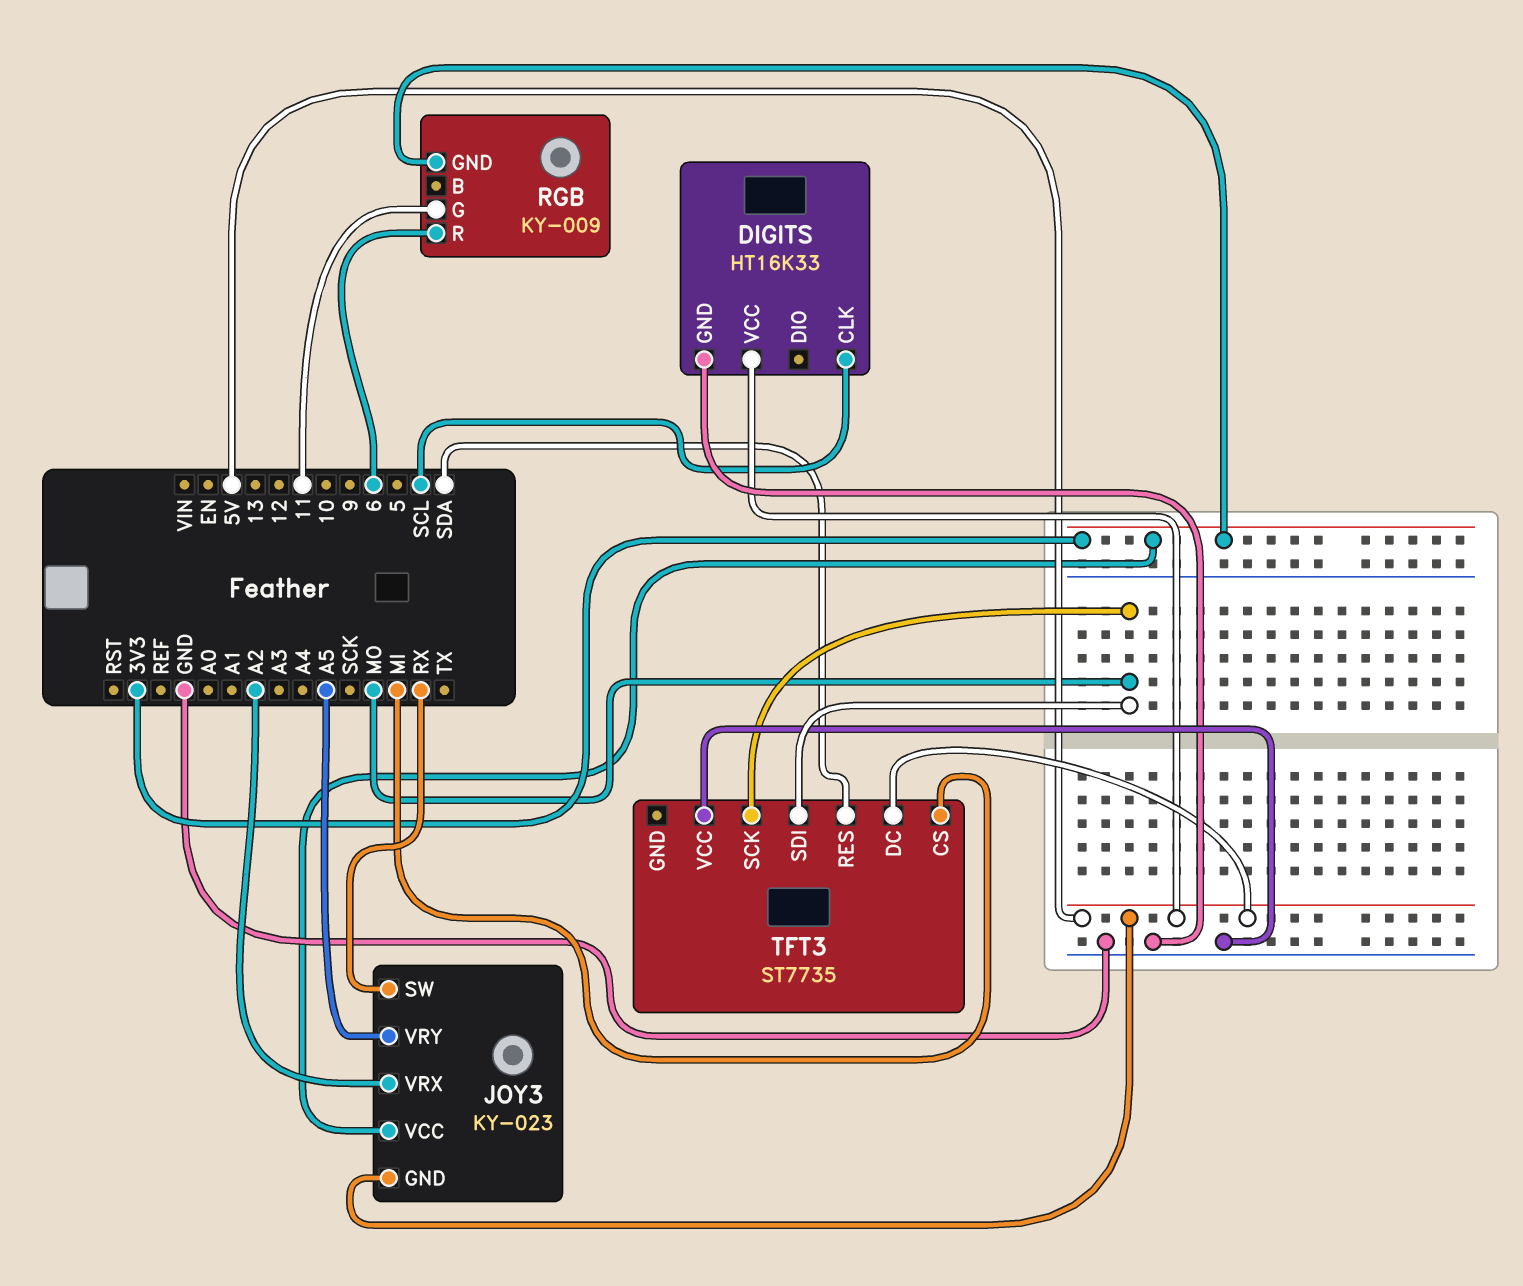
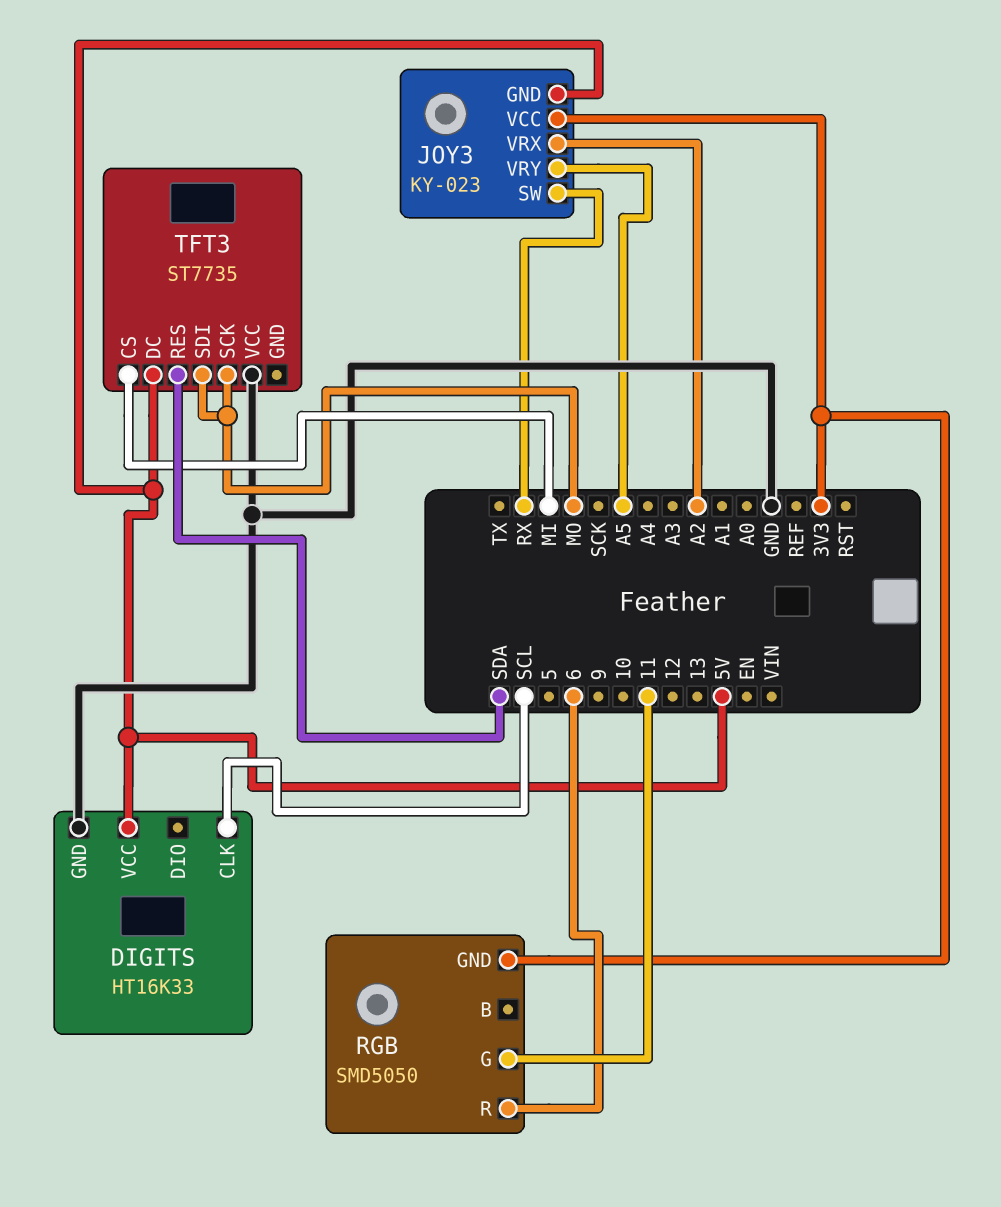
RGB: KY-009 -> SMD5050

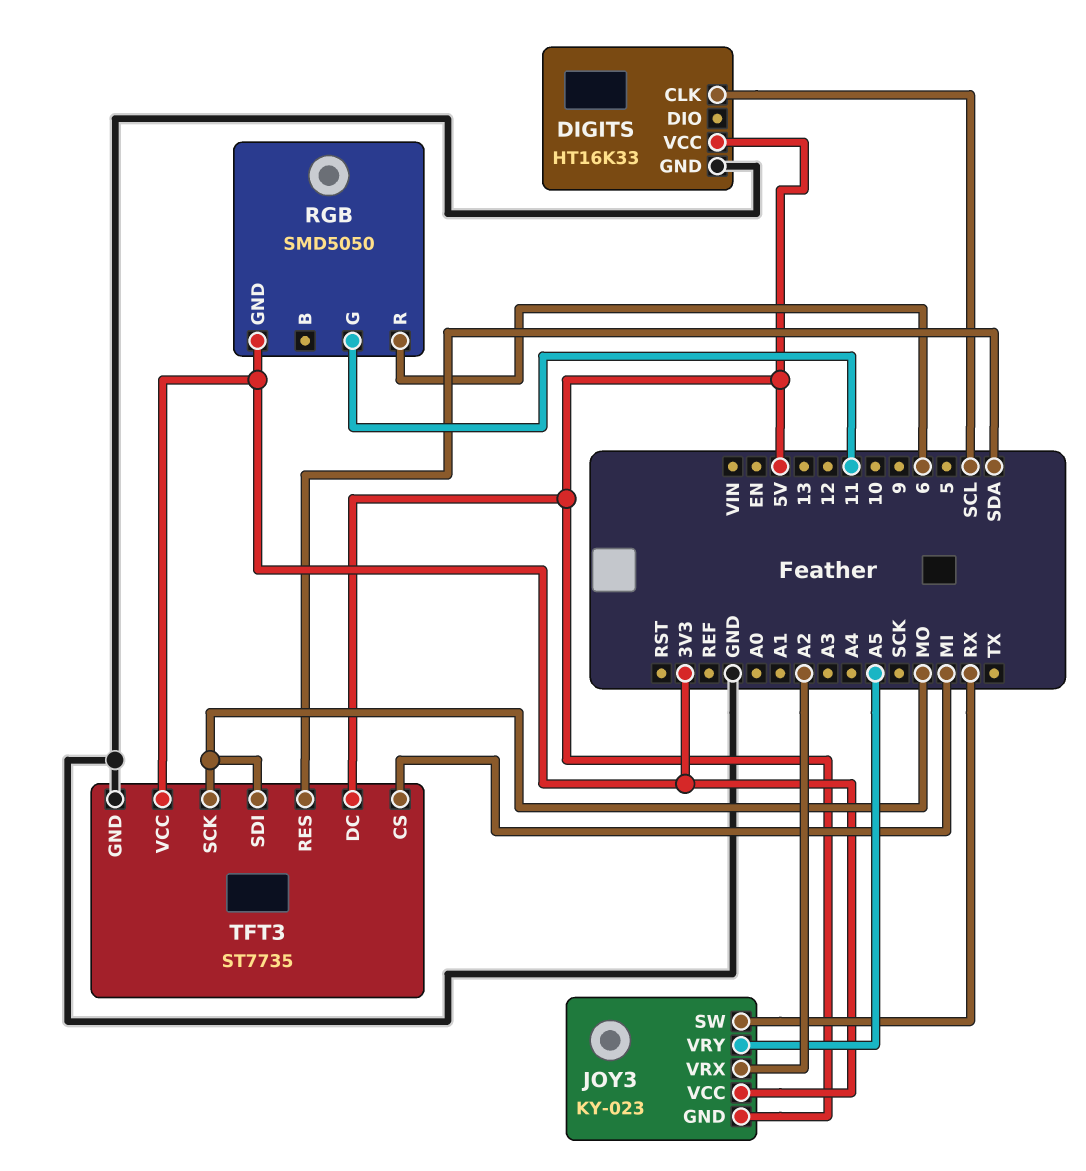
TFT3 pin GND: none -> GND
TFT3 pin VCC: GND -> 3V3

